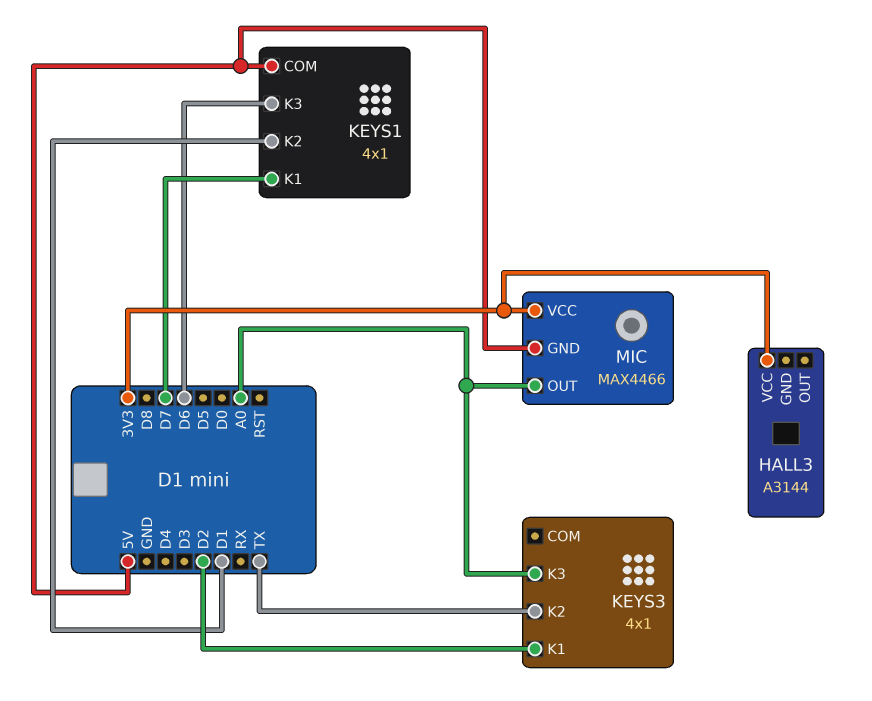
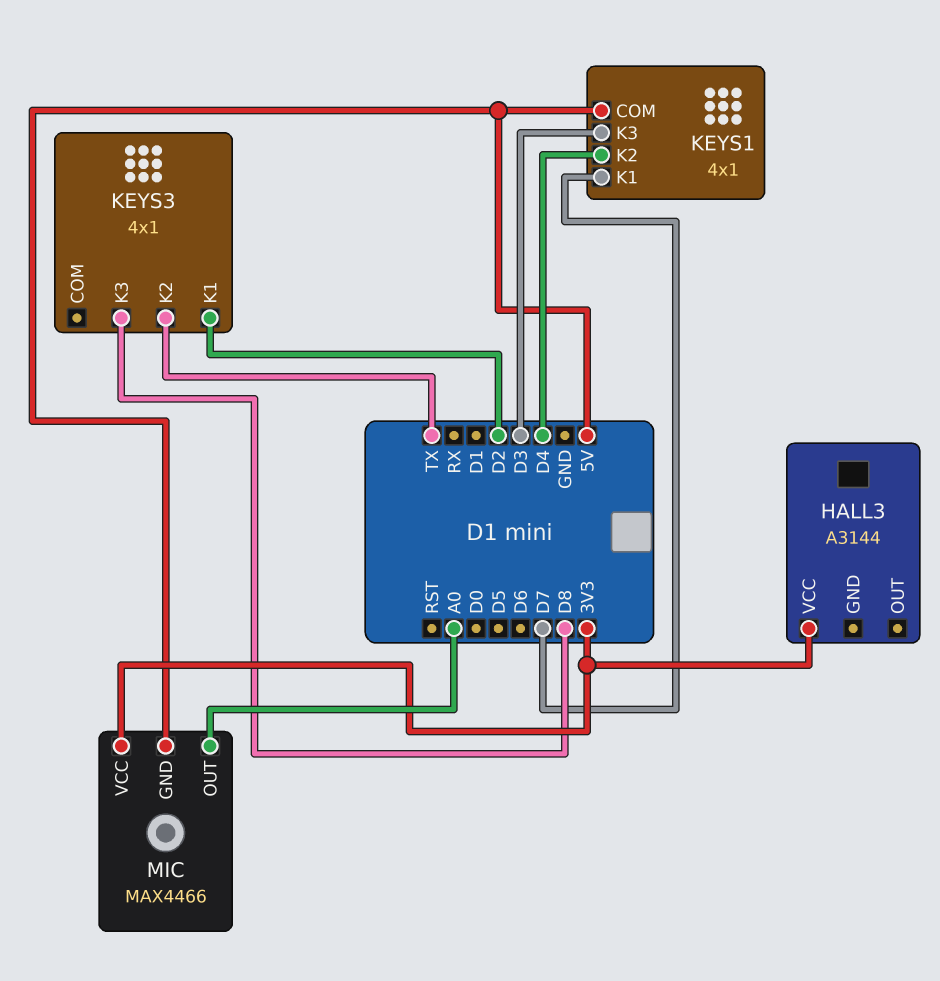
KEYS1 pin K2: D1 -> D4
KEYS1 pin K3: D6 -> D3
KEYS3 pin K3: A0 -> D8

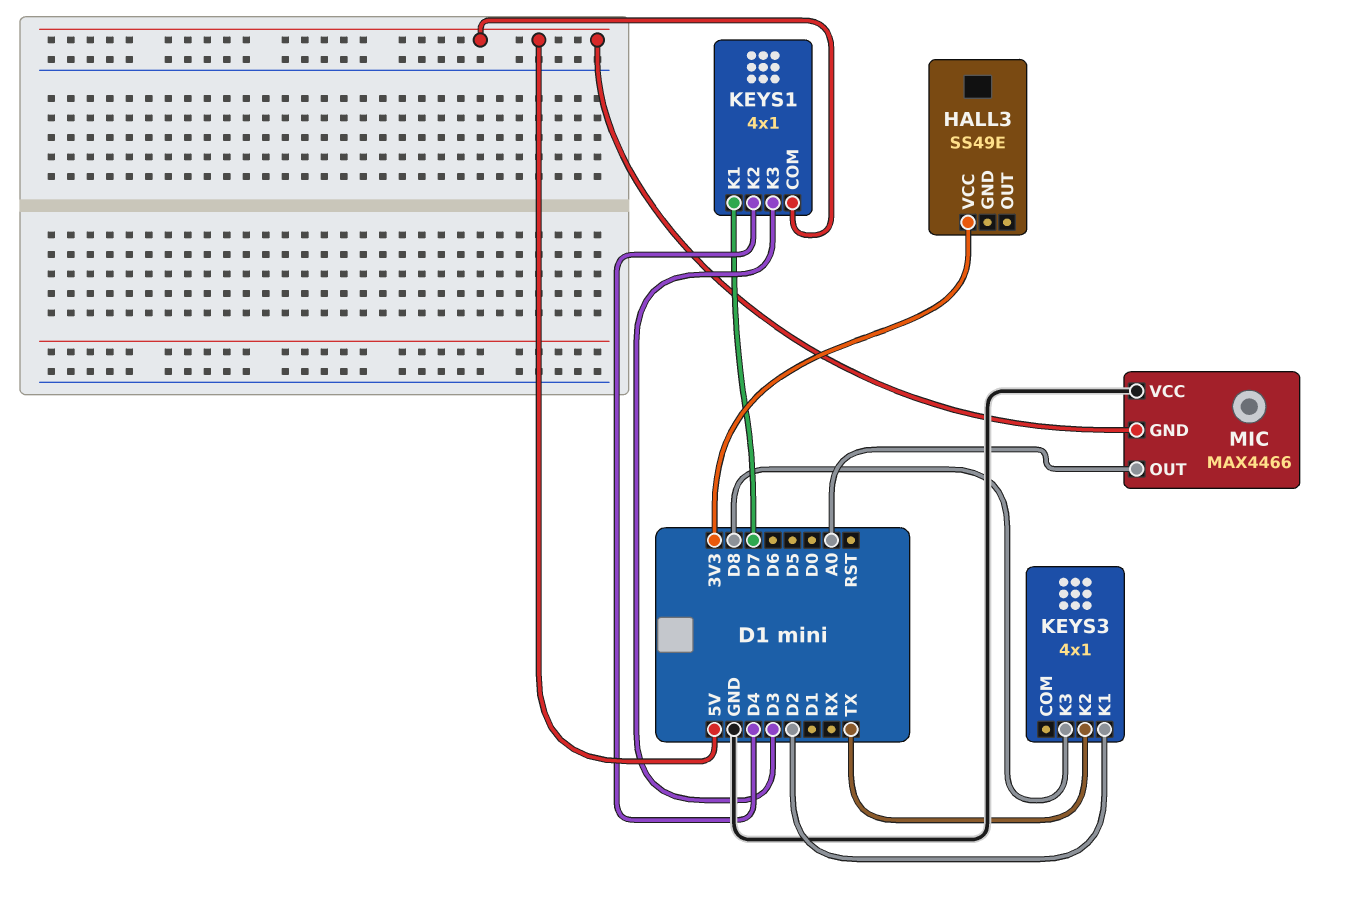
HALL3: A3144 -> SS49E
MIC pin VCC: 3V3 -> GND

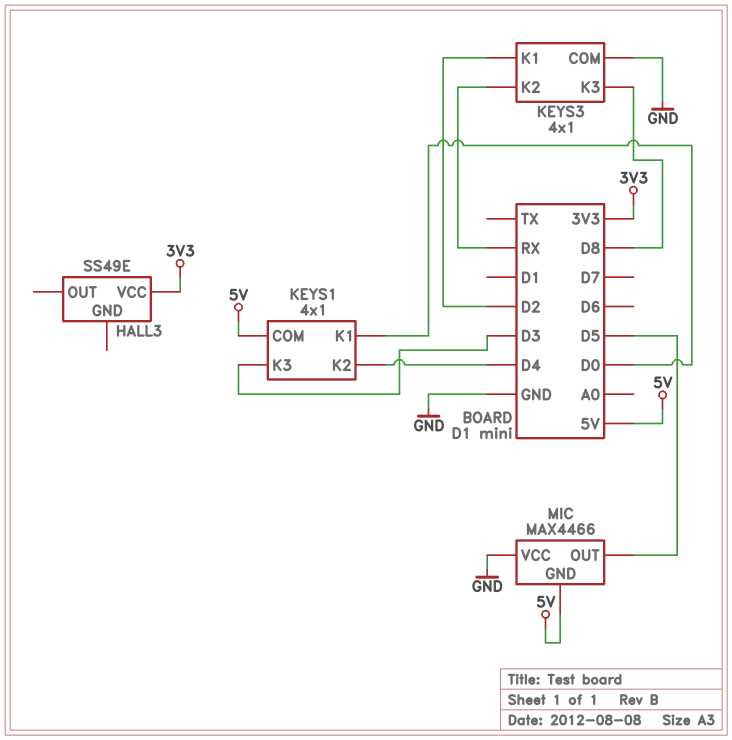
KEYS1 pin K1: D7 -> D0
KEYS3 pin COM: none -> GND
KEYS3 pin K2: TX -> RX
MIC pin OUT: A0 -> D5

